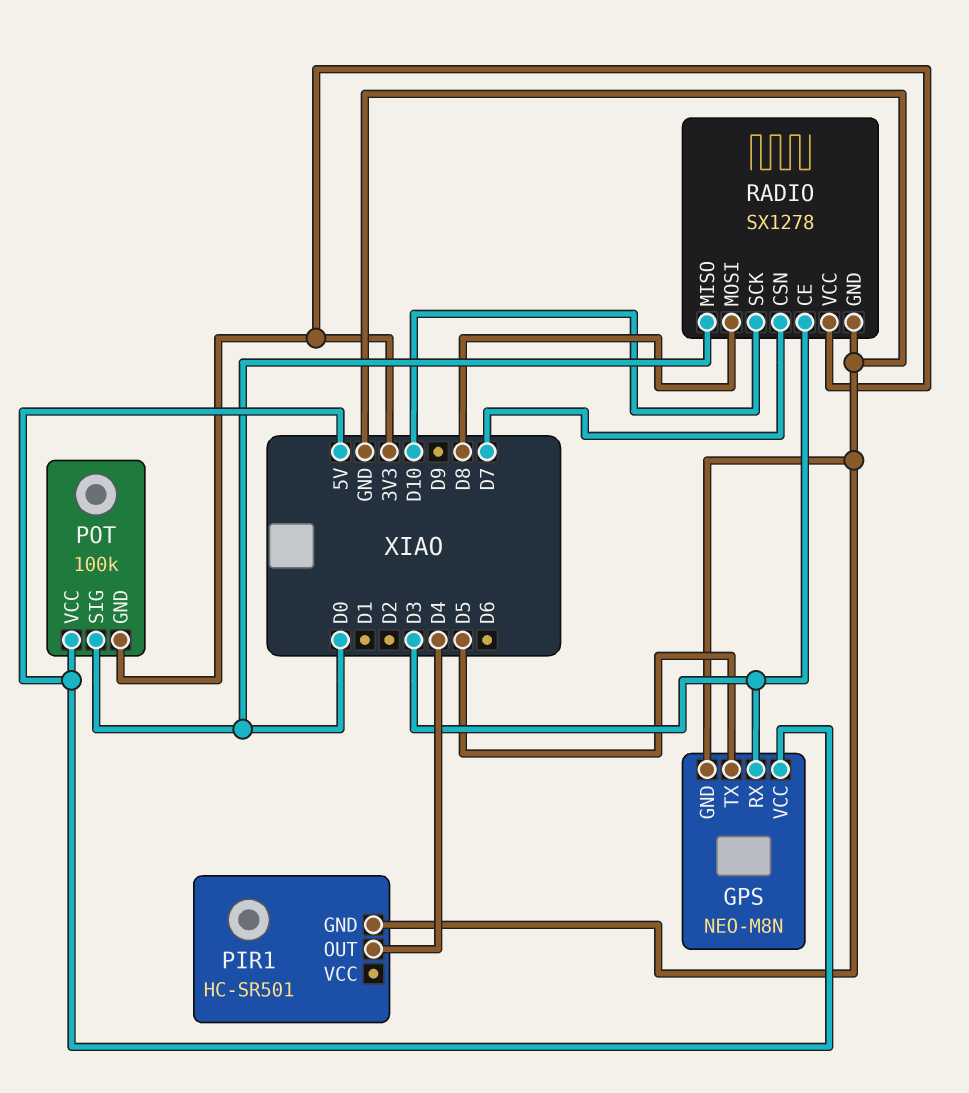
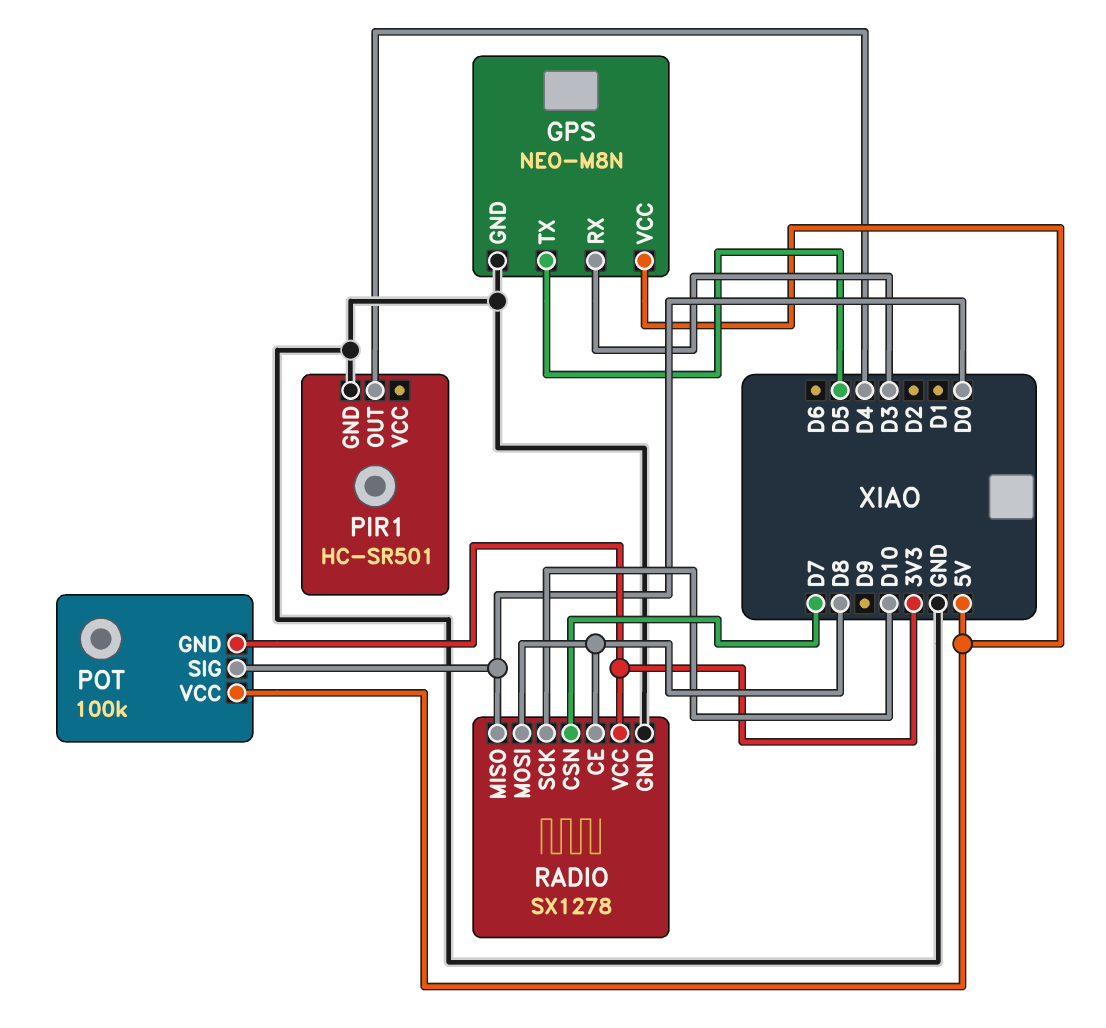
RADIO pin CE: D3 -> D8

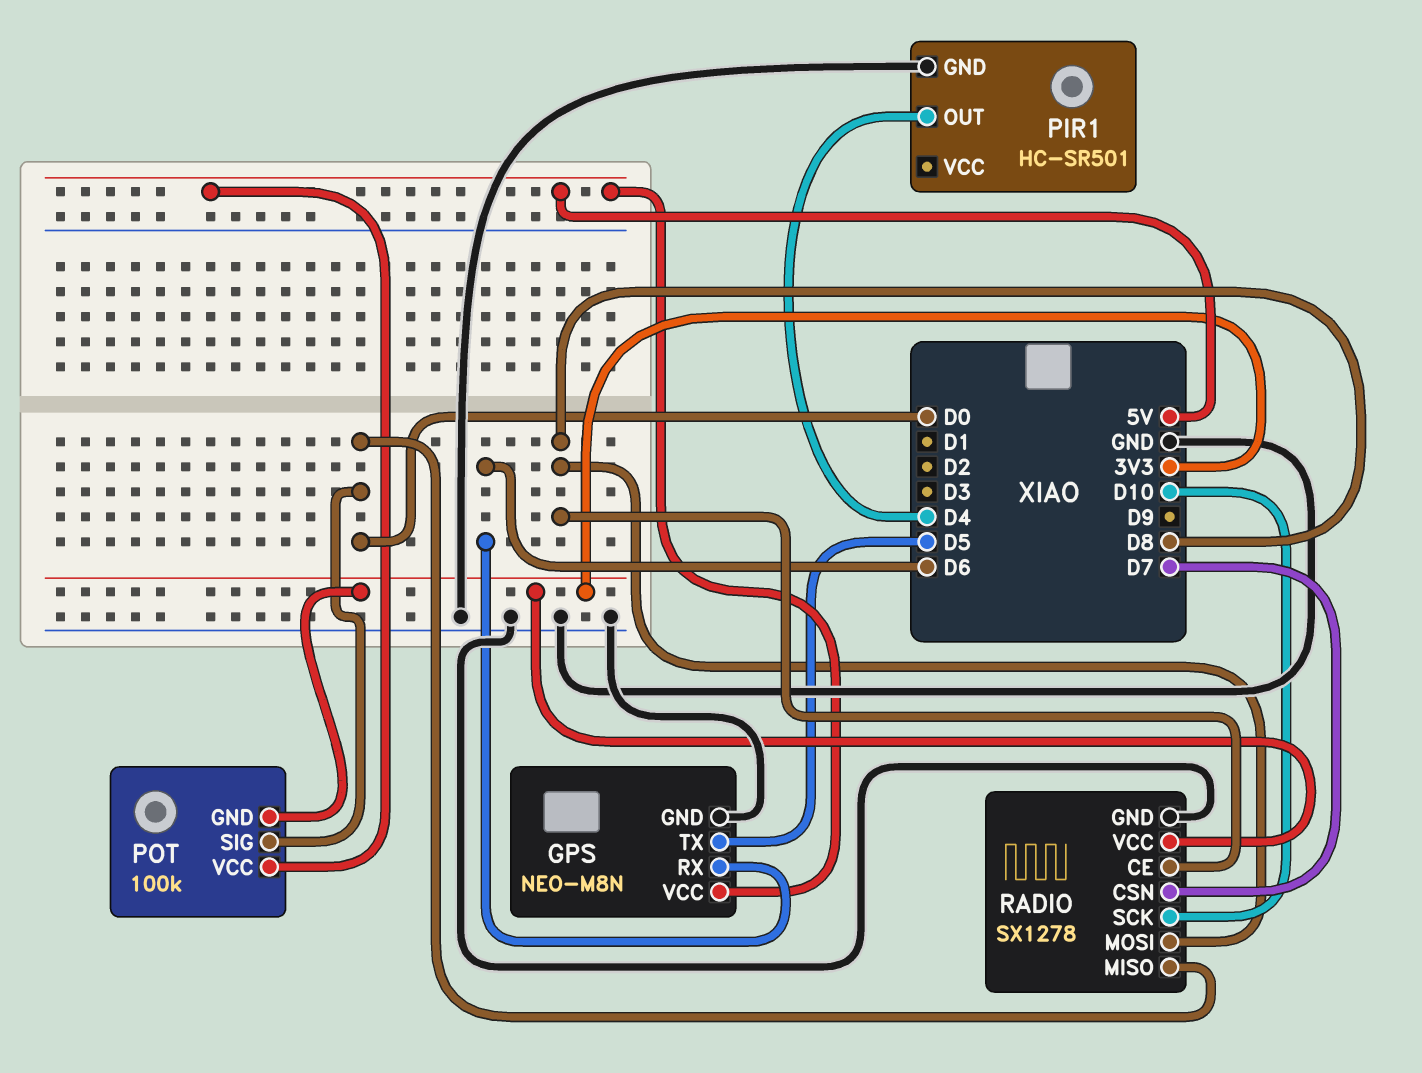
GPS pin RX: D3 -> D6

